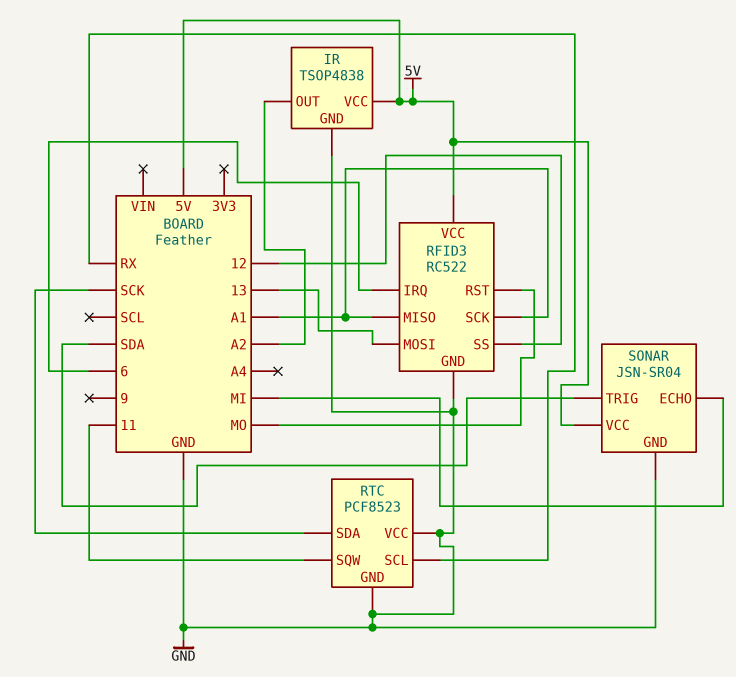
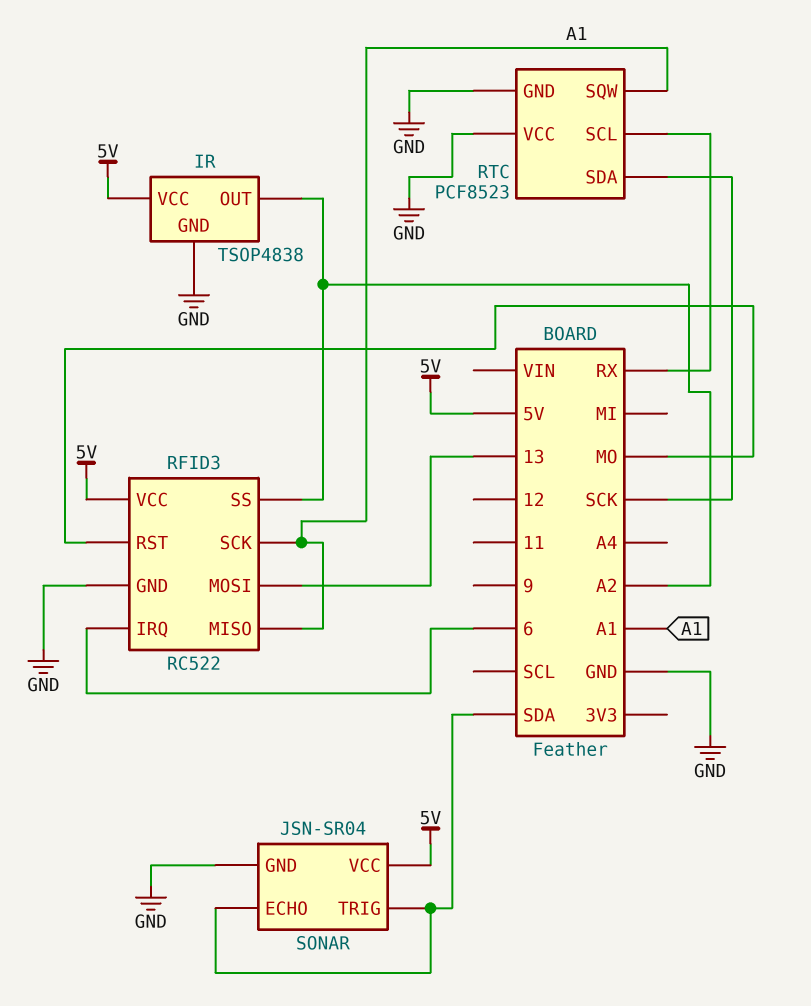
RFID3 pin SS: 12 -> A2
RTC pin SQW: 11 -> A1
SONAR pin ECHO: MI -> SDA

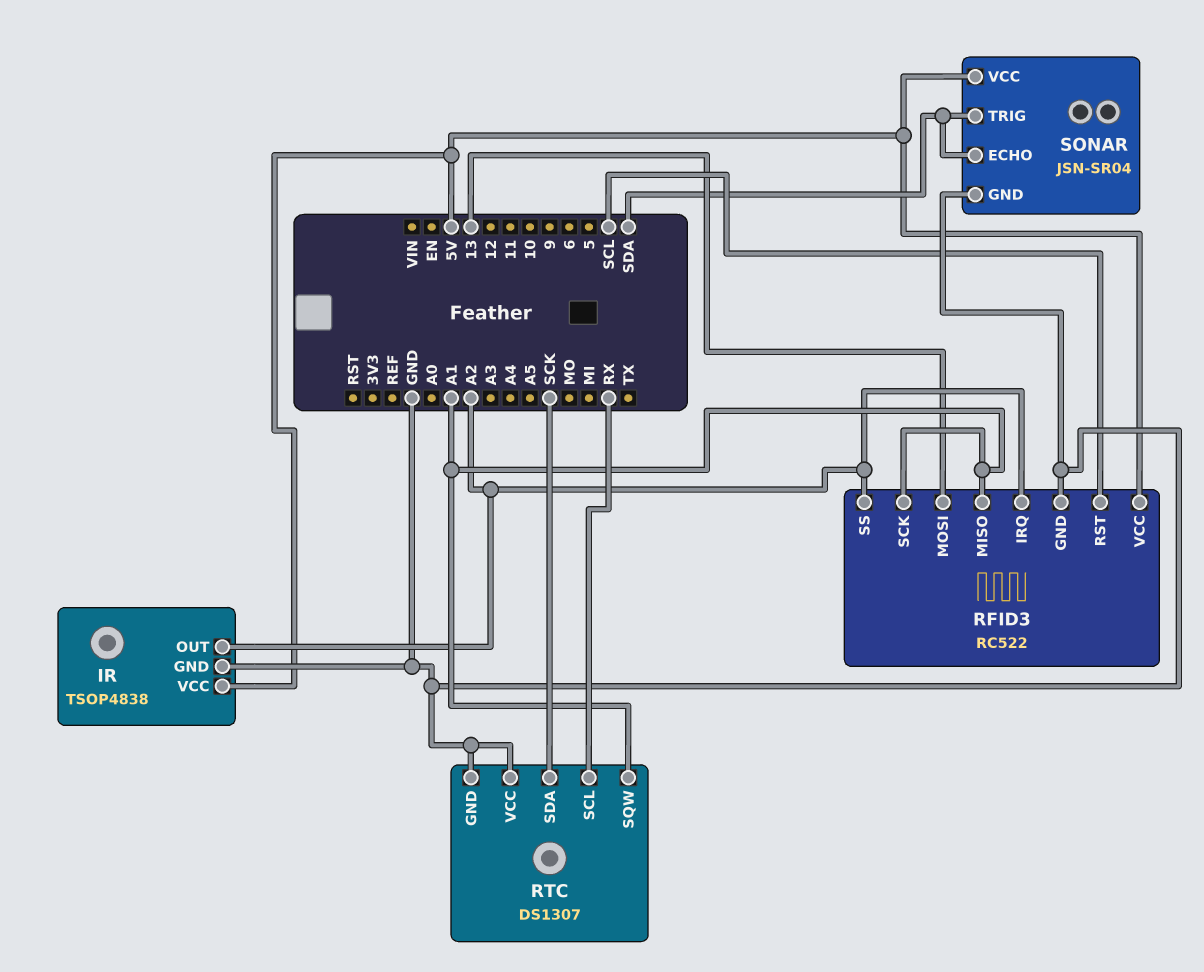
RFID3 pin IRQ: 6 -> A2
RFID3 pin RST: MO -> SCL
RTC: PCF8523 -> DS1307

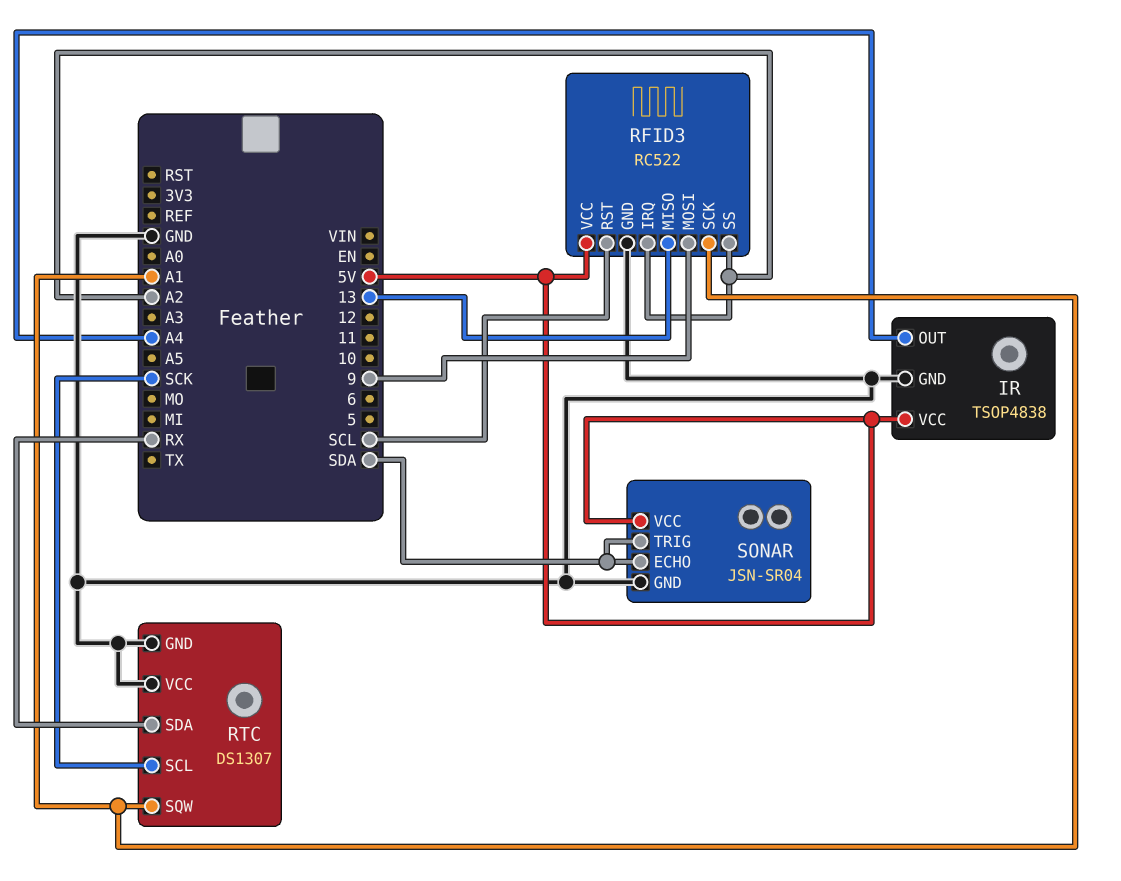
IR pin OUT: A2 -> A4
RFID3 pin MISO: A1 -> 13
RFID3 pin MOSI: 13 -> 9
RTC pin SCL: RX -> SCK
RTC pin SDA: SCK -> RX

